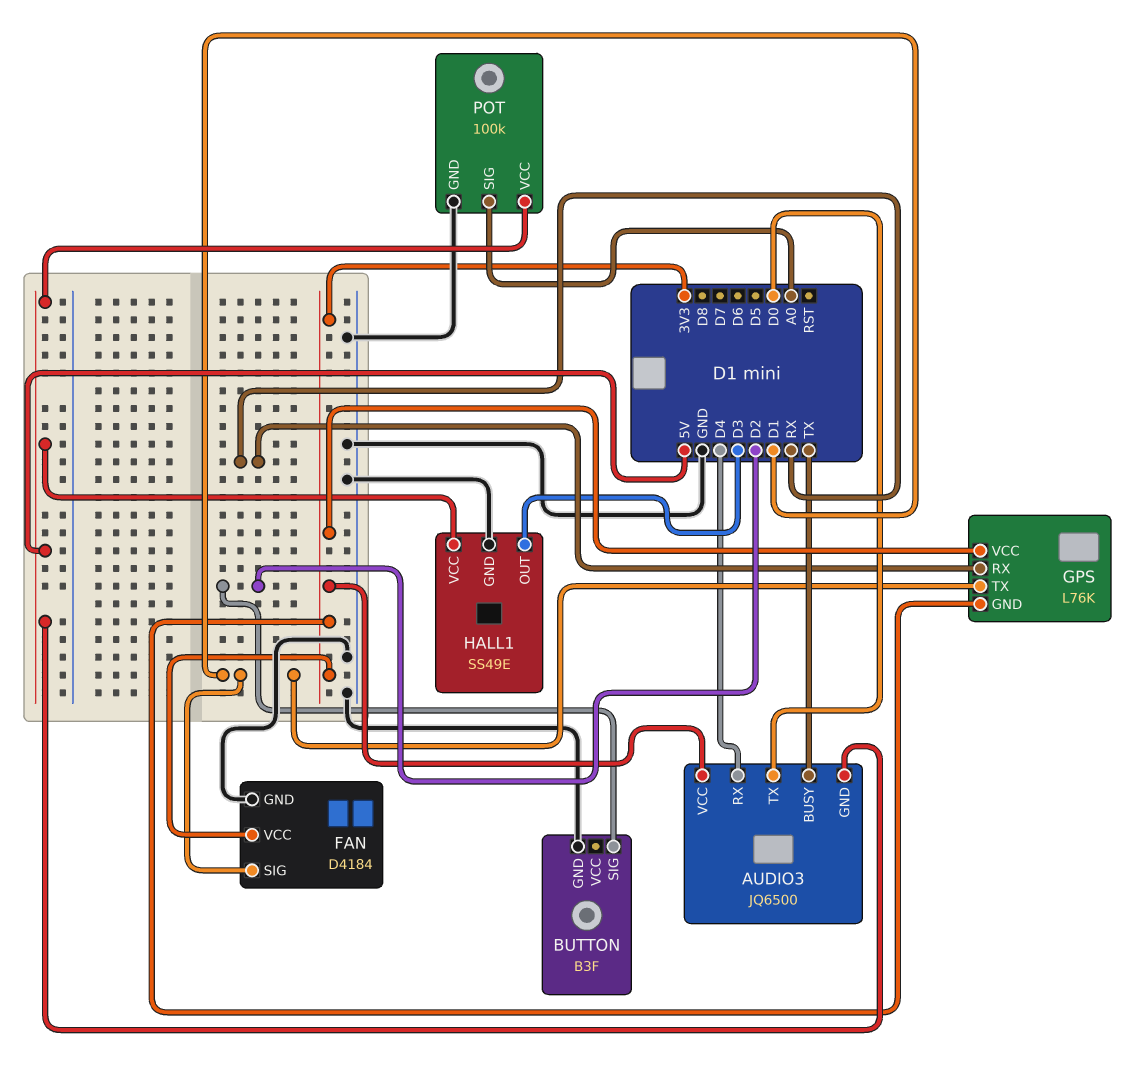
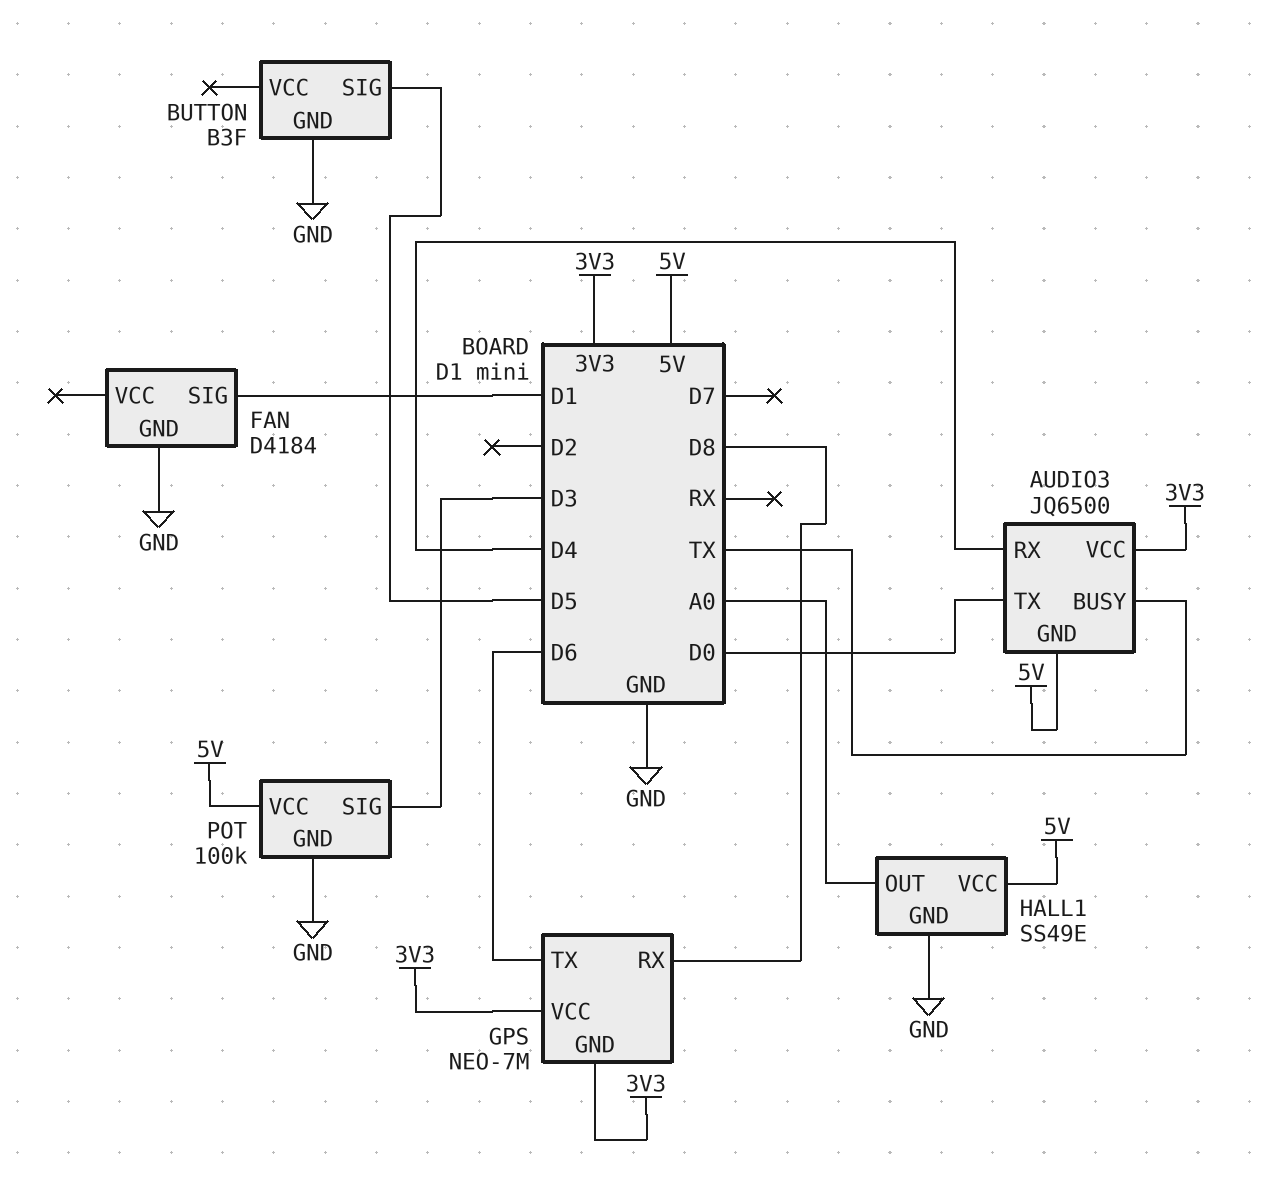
BUTTON pin SIG: D2 -> D5
FAN pin VCC: 3V3 -> none
GPS: L76K -> NEO-7M
GPS pin RX: RX -> D8
GPS pin TX: D1 -> D6
HALL1 pin OUT: D3 -> A0
POT pin SIG: A0 -> D3

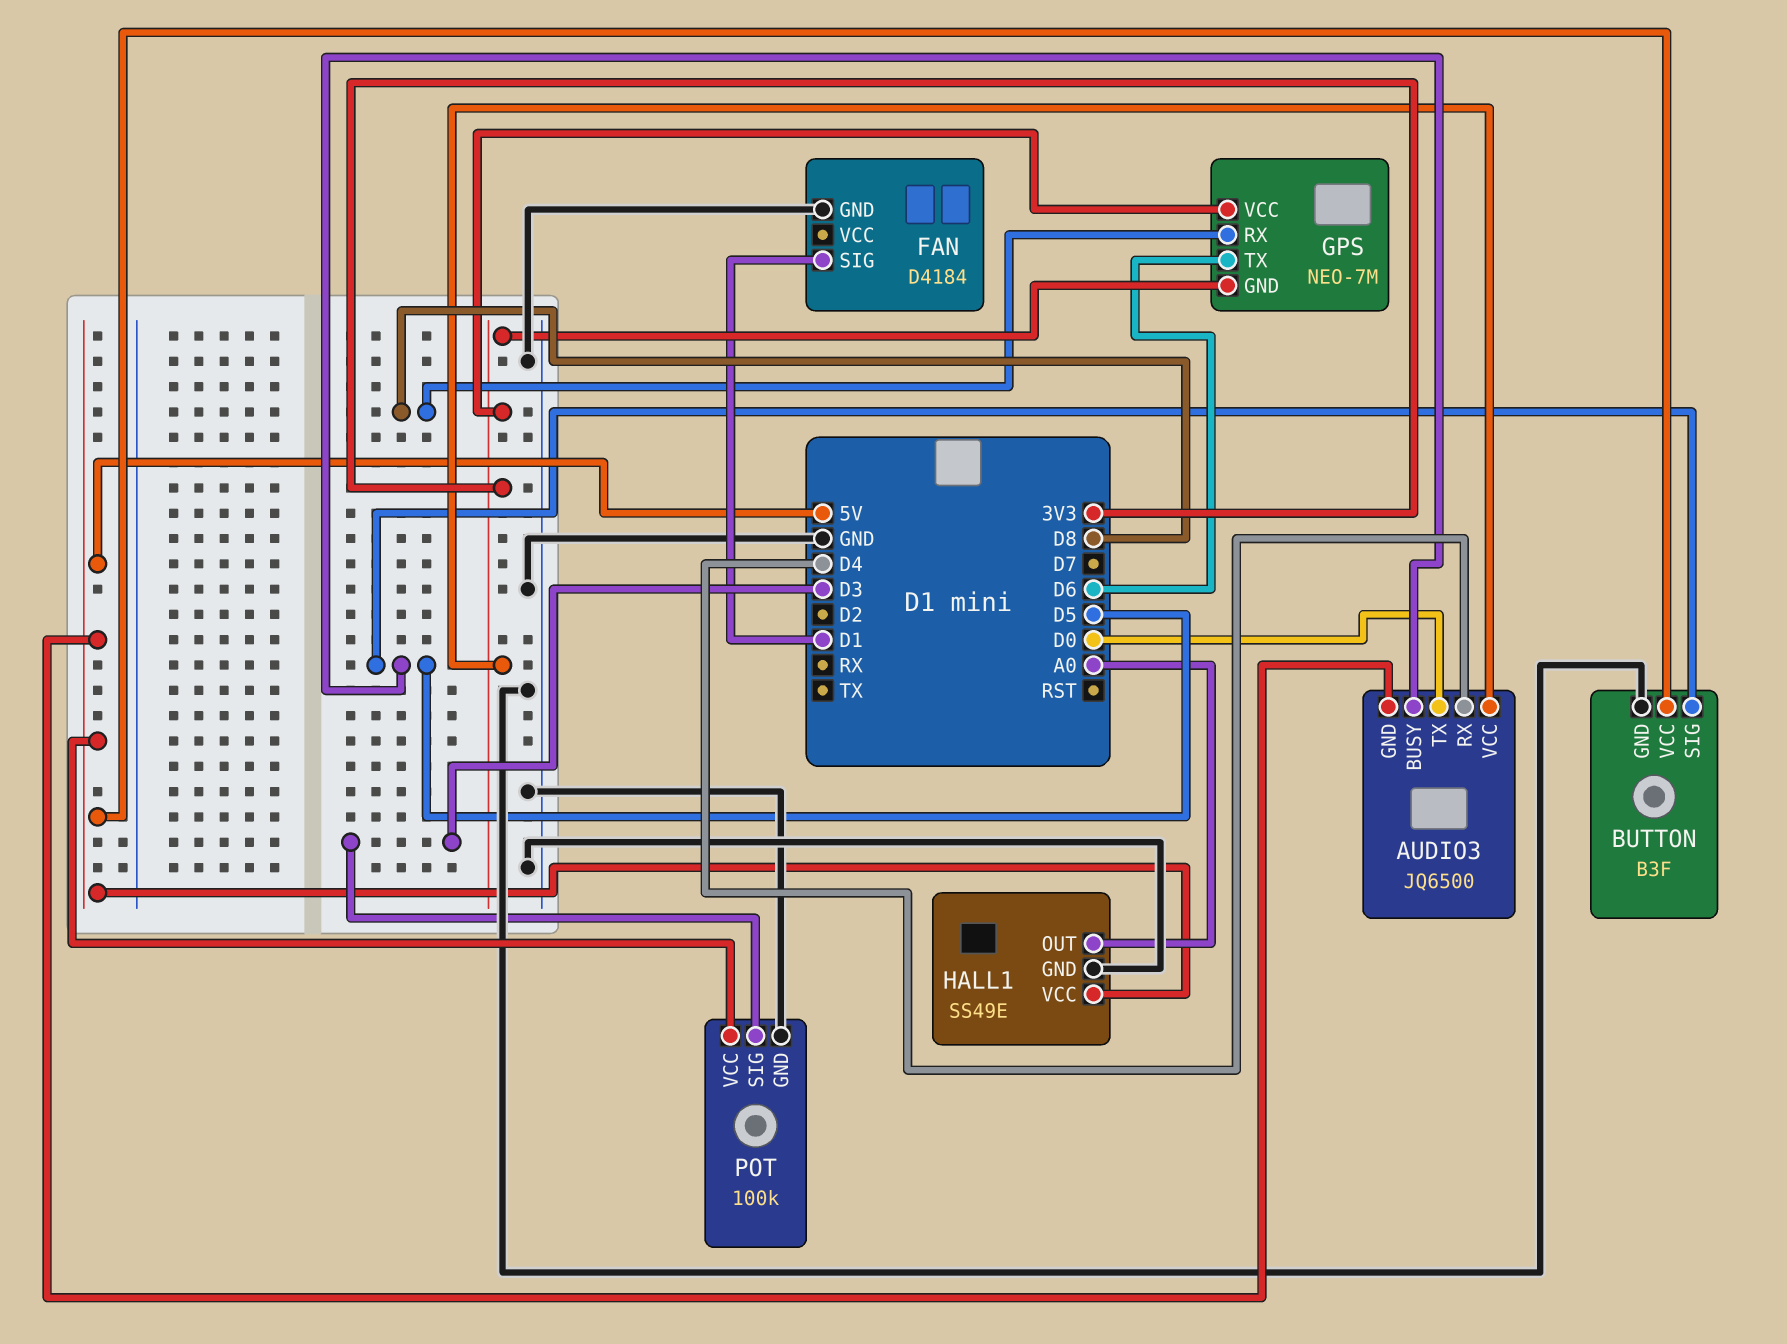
AUDIO3 pin BUSY: TX -> D5
BUTTON pin VCC: none -> 5V

